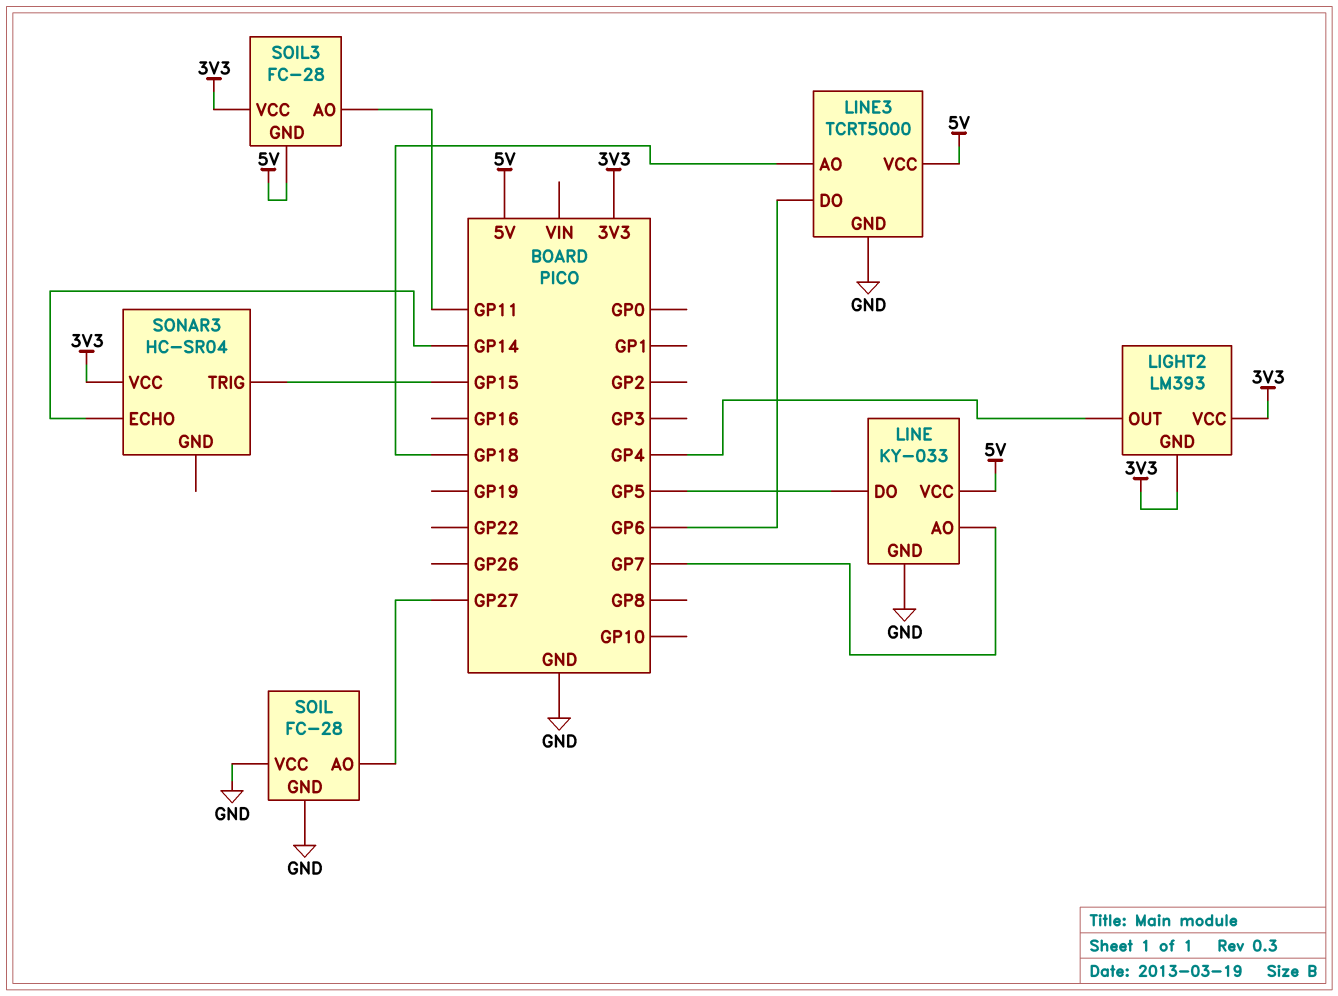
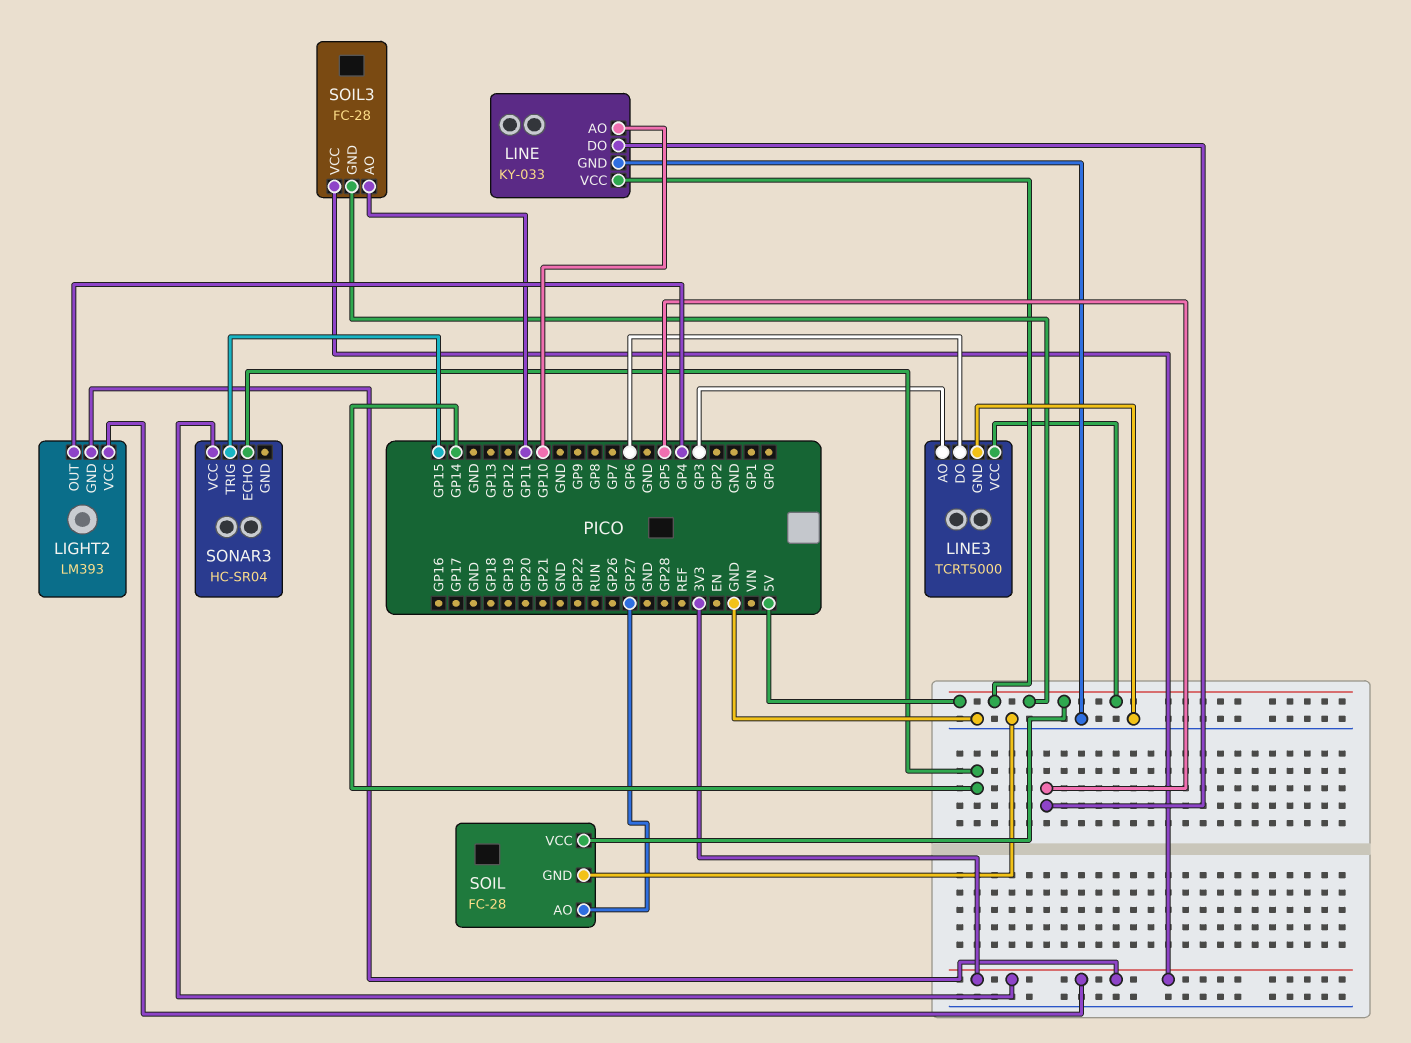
LINE pin AO: GP7 -> GP10
LINE3 pin AO: GP18 -> GP3
SOIL pin VCC: GND -> 5V

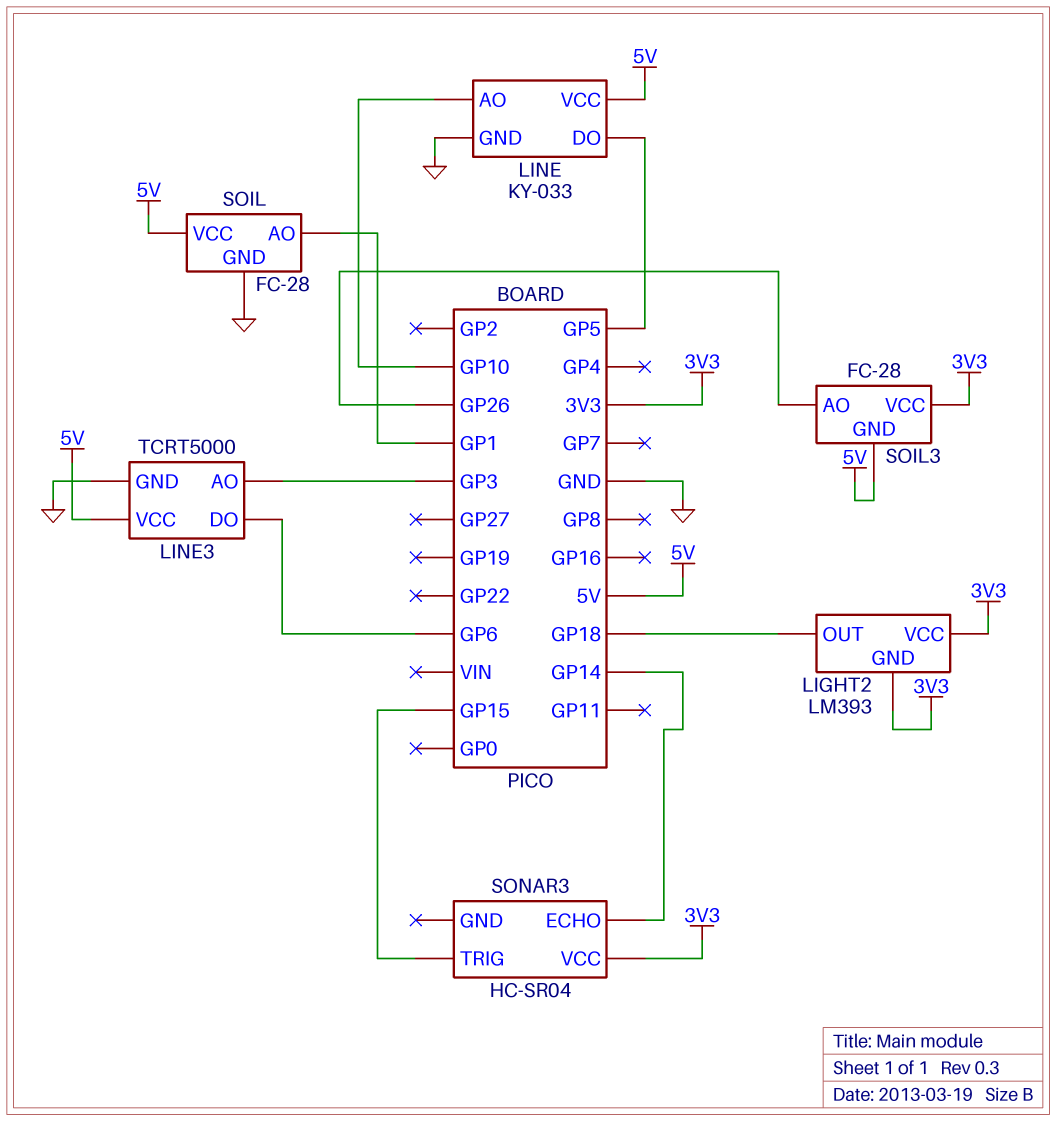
LIGHT2 pin OUT: GP4 -> GP18
SOIL pin AO: GP27 -> GP1
SOIL3 pin AO: GP11 -> GP26

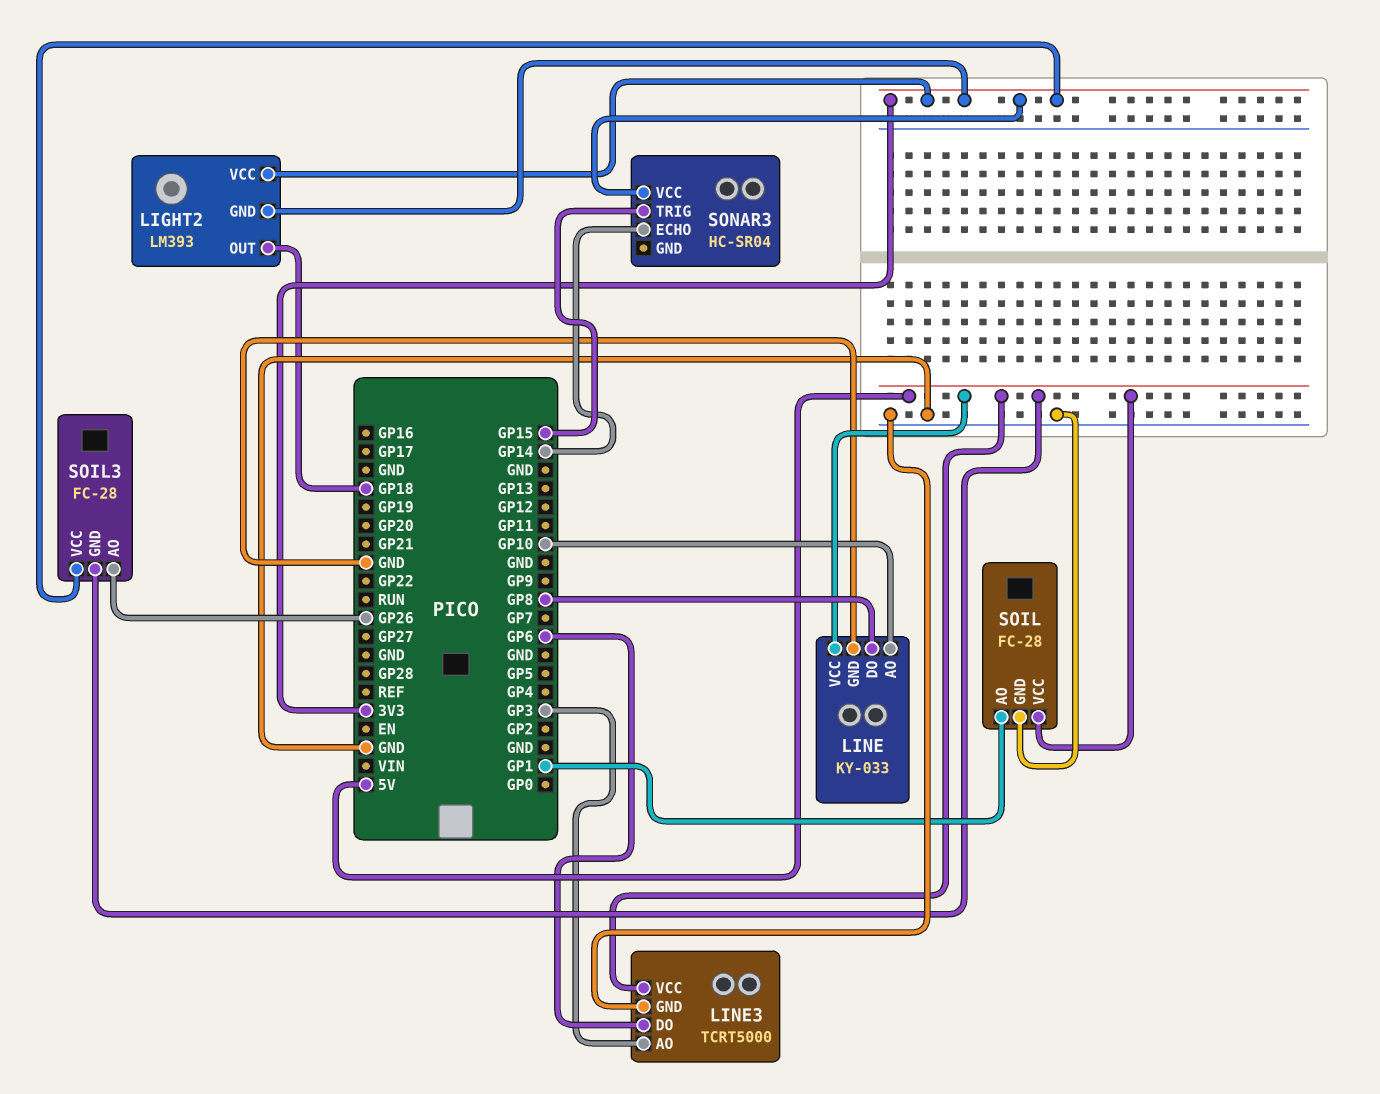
LINE pin DO: GP5 -> GP8

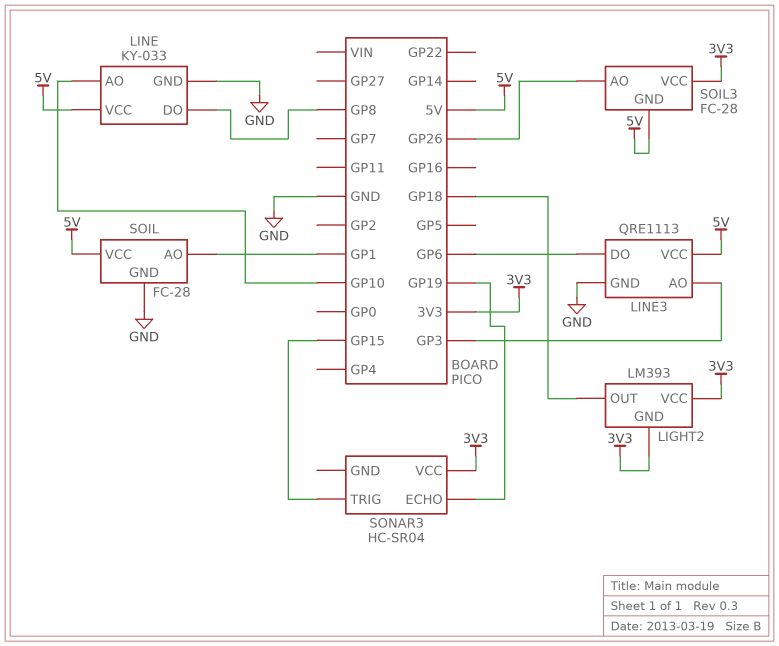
LINE3: TCRT5000 -> QRE1113
SONAR3 pin ECHO: GP14 -> GP19

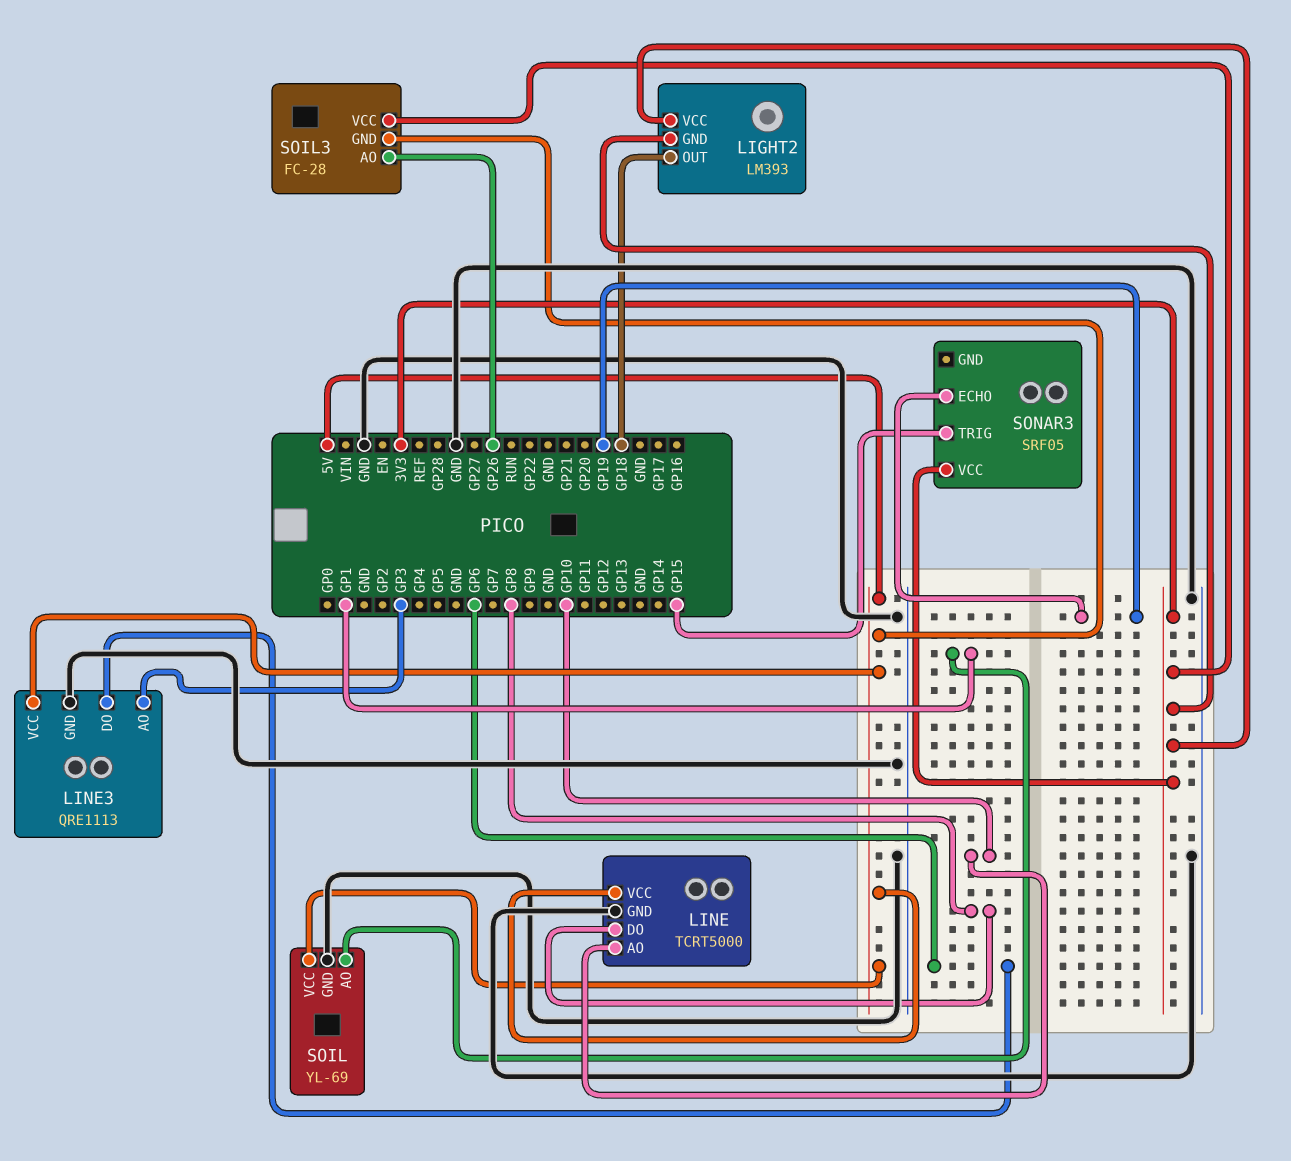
LINE: KY-033 -> TCRT5000
SOIL: FC-28 -> YL-69
SONAR3: HC-SR04 -> SRF05

